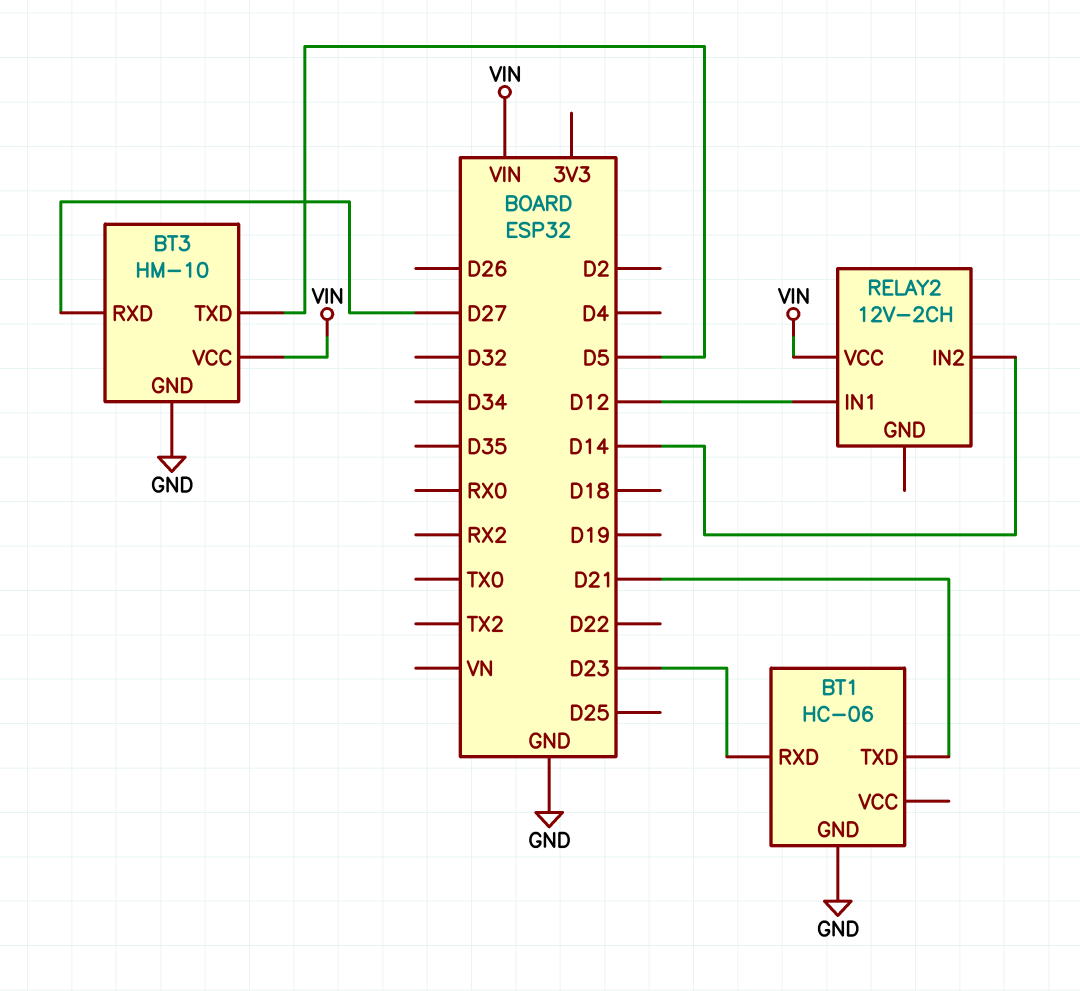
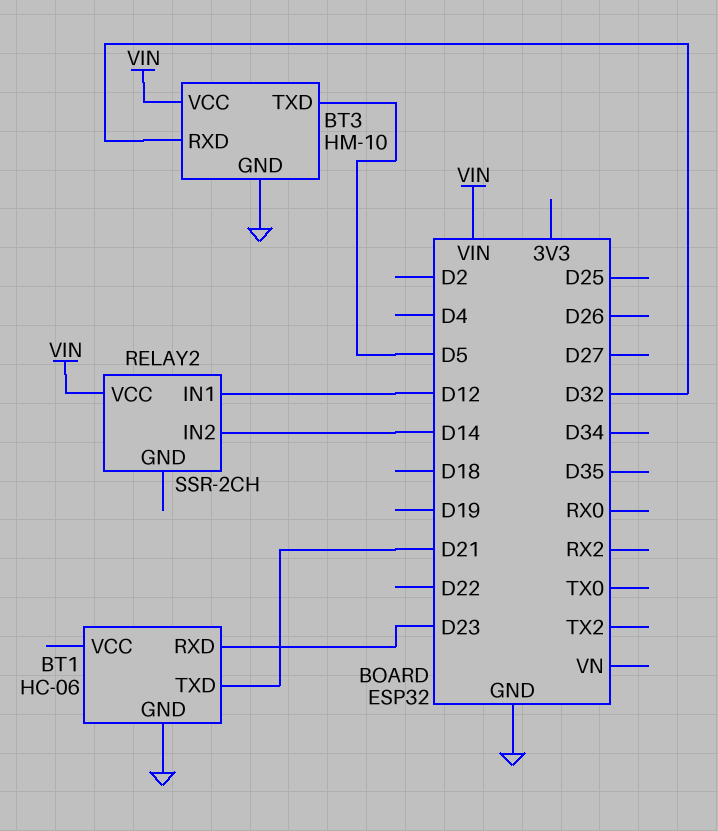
BT3 pin RXD: D27 -> D32
RELAY2: 12V-2CH -> SSR-2CH

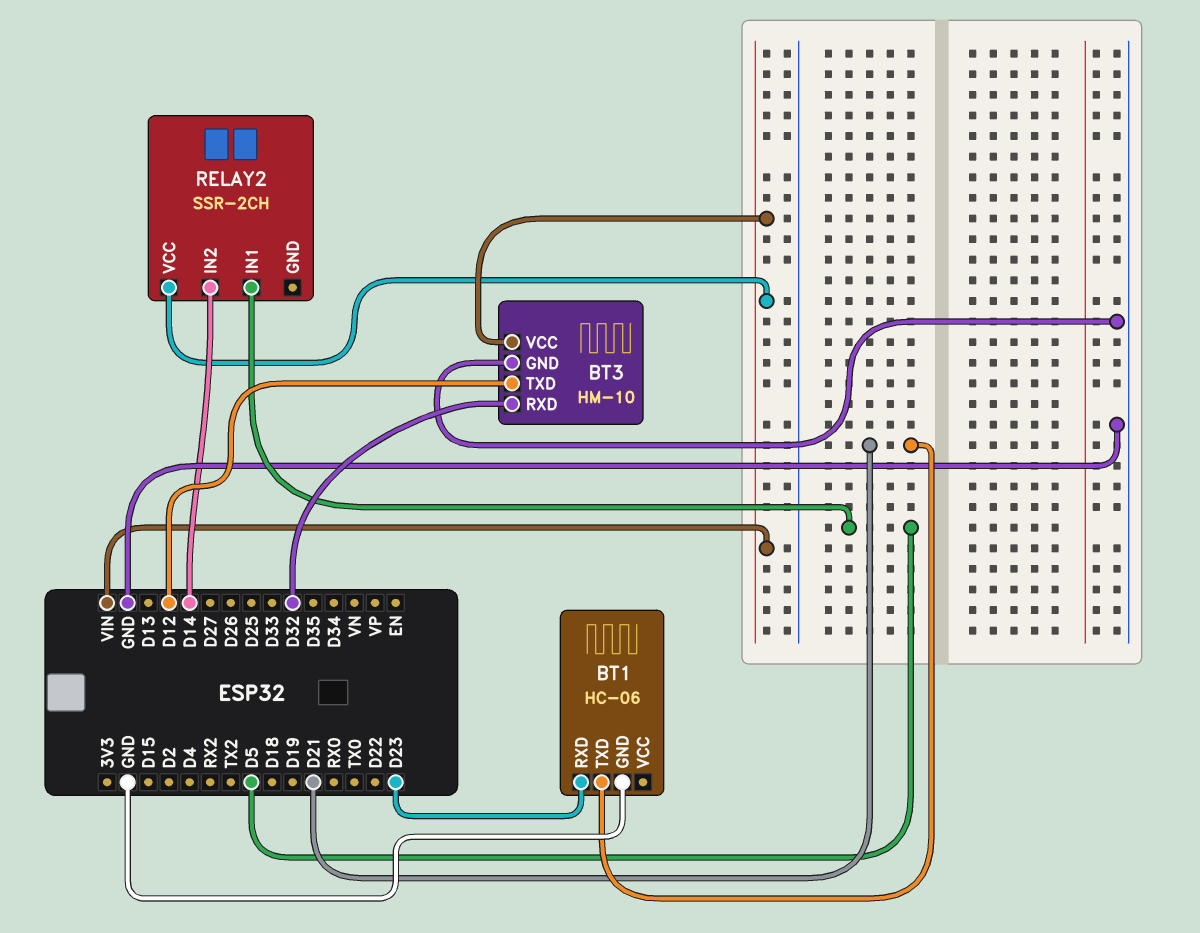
BT3 pin TXD: D5 -> D12
RELAY2 pin IN1: D12 -> D5

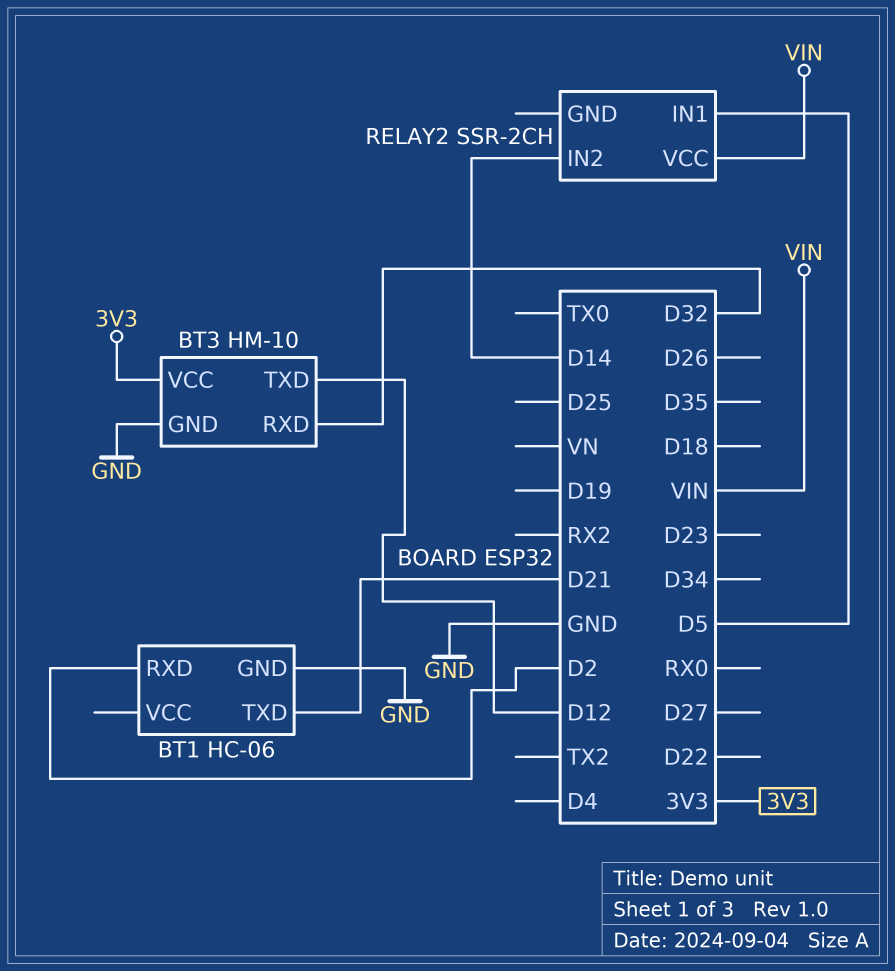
BT1 pin RXD: D23 -> D2
BT3 pin VCC: VIN -> 3V3

